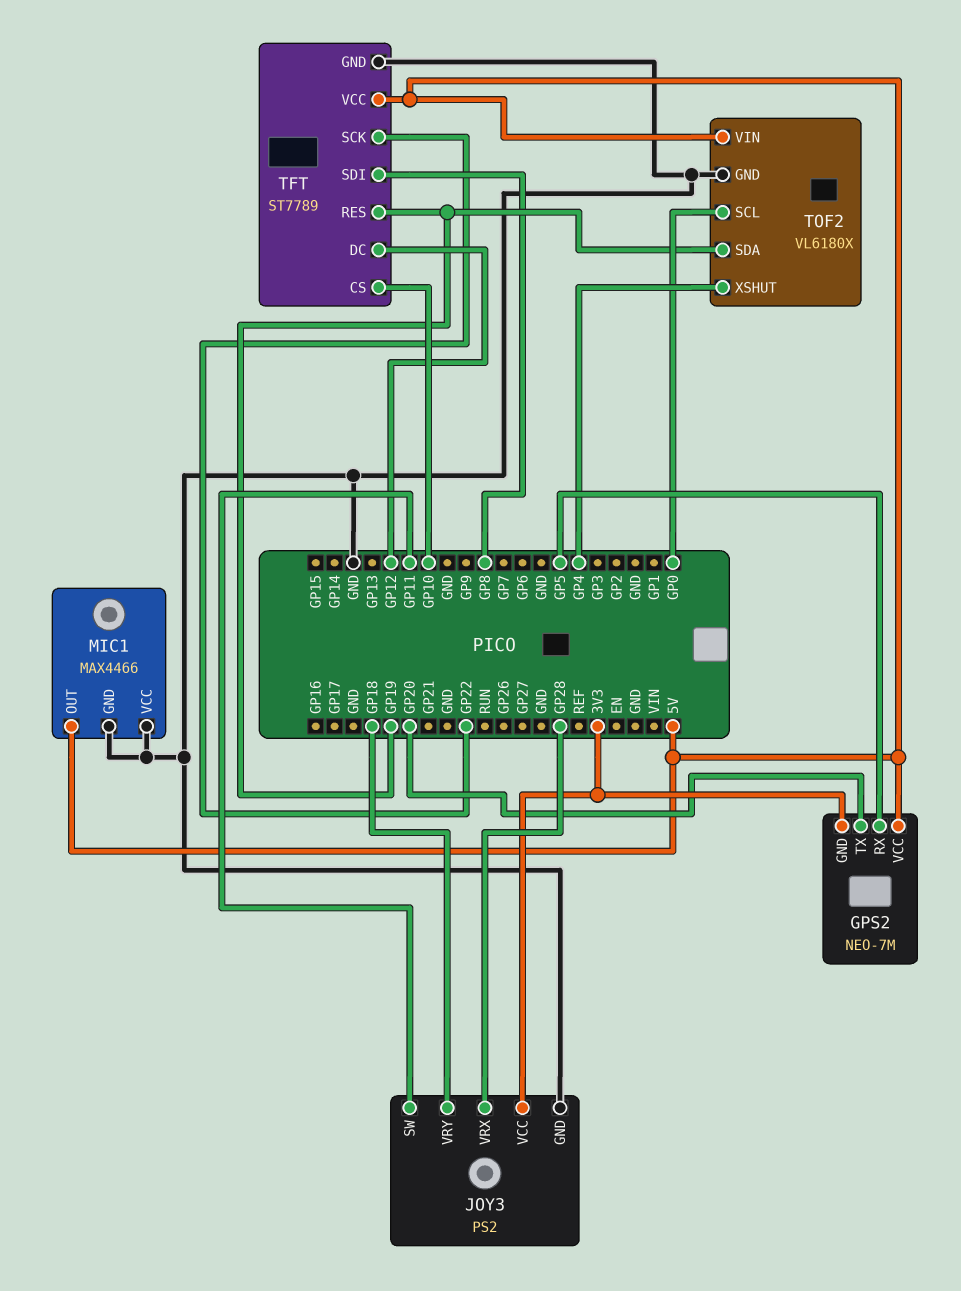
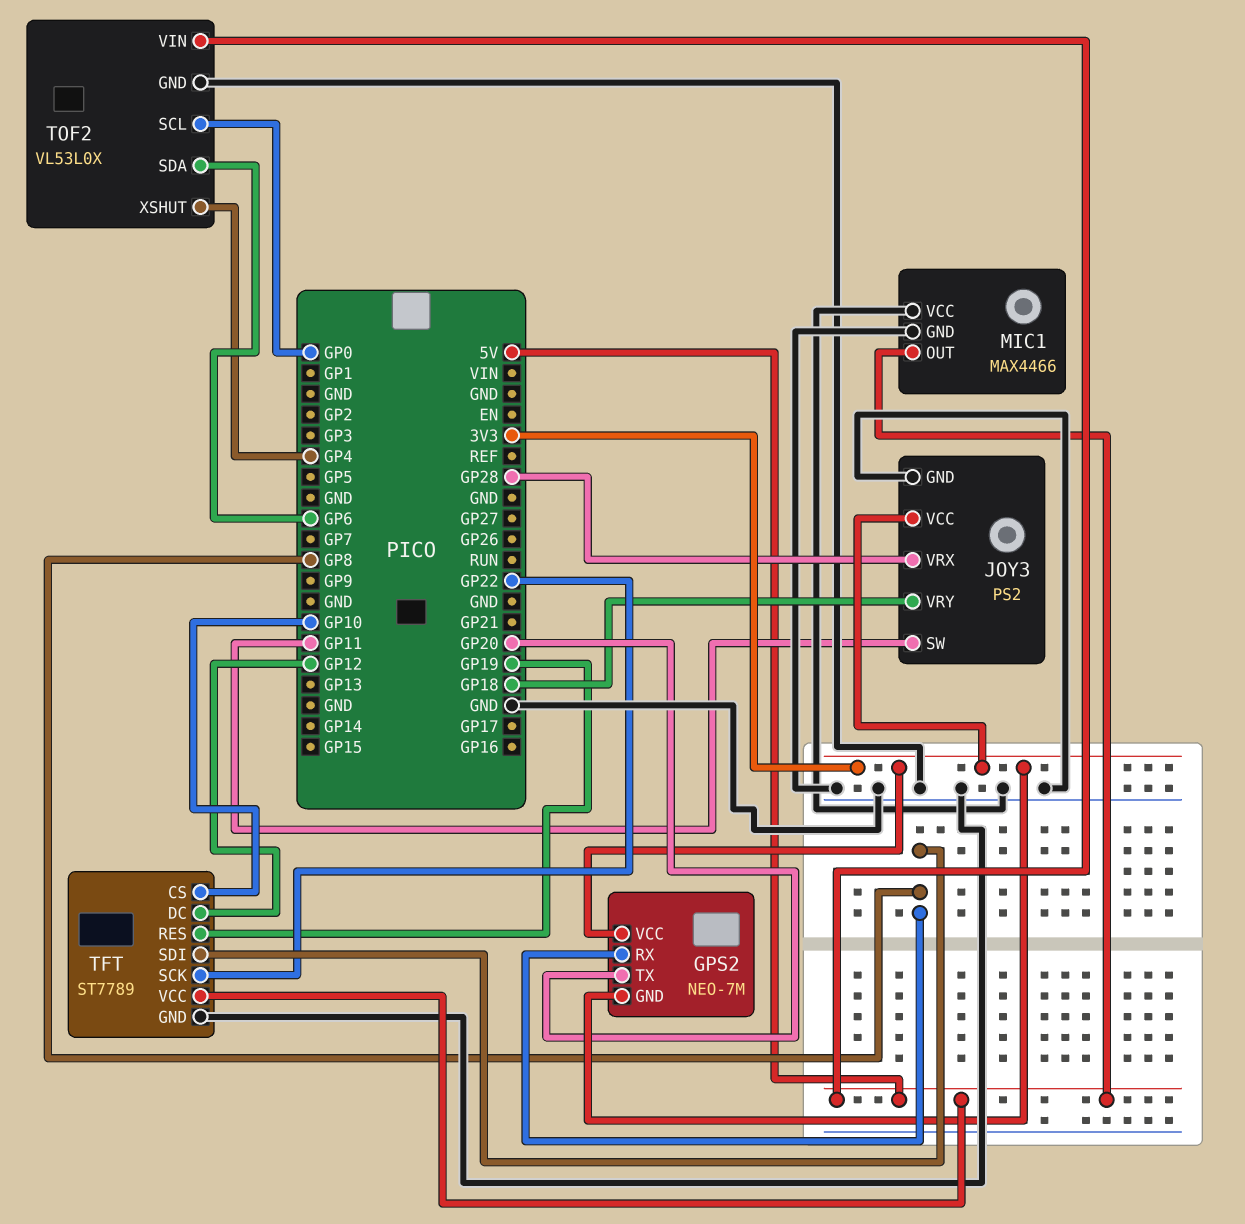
GPS2 pin RX: GP5 -> GP8
GPS2 pin VCC: 5V -> 3V3
TOF2: VL6180X -> VL53L0X
TOF2 pin SDA: GP19 -> GP6

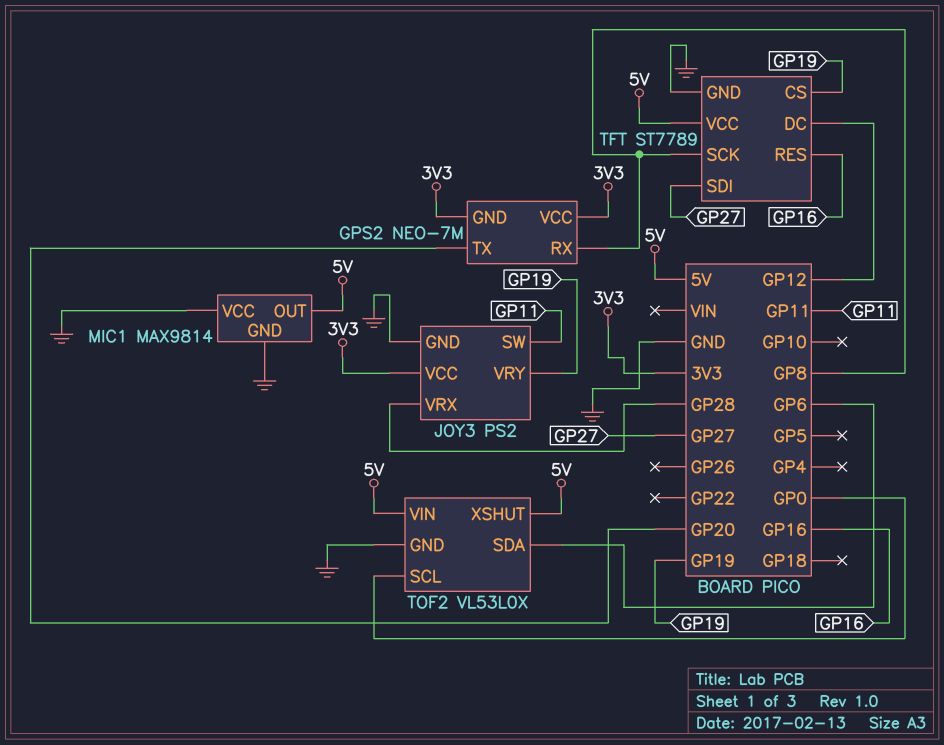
JOY3 pin VRY: GP18 -> GP19
MIC1: MAX4466 -> MAX9814
TFT pin CS: GP10 -> GP19
TFT pin RES: GP19 -> GP16
TFT pin SCK: GP22 -> GP8
TFT pin SDI: GP8 -> GP27
TOF2 pin XSHUT: GP4 -> 5V

